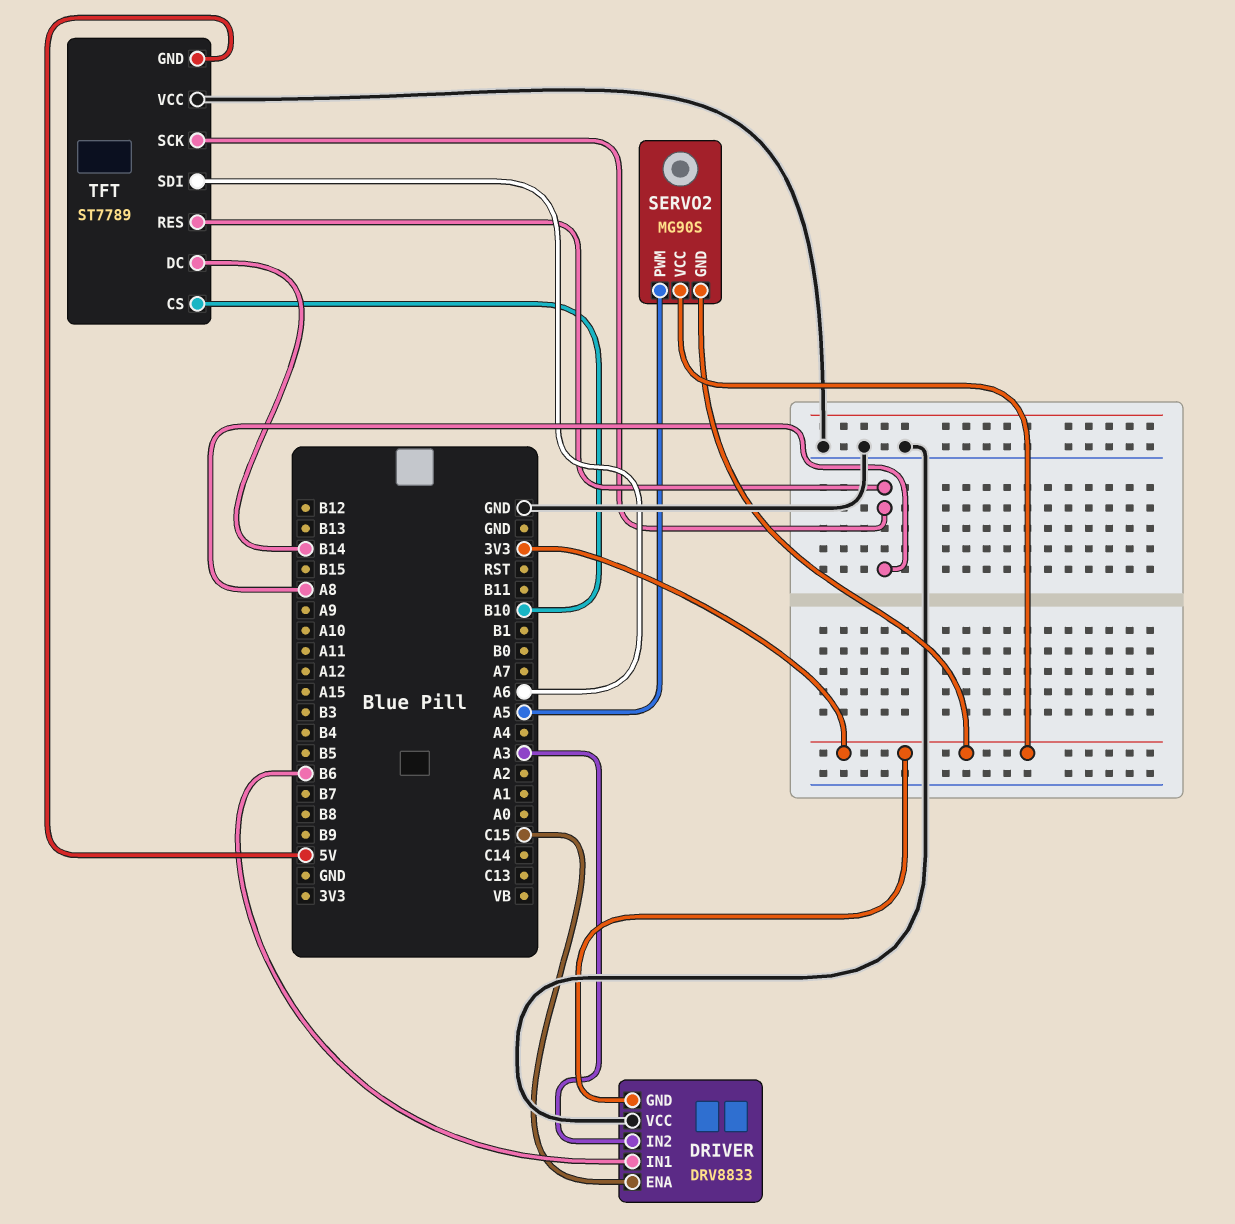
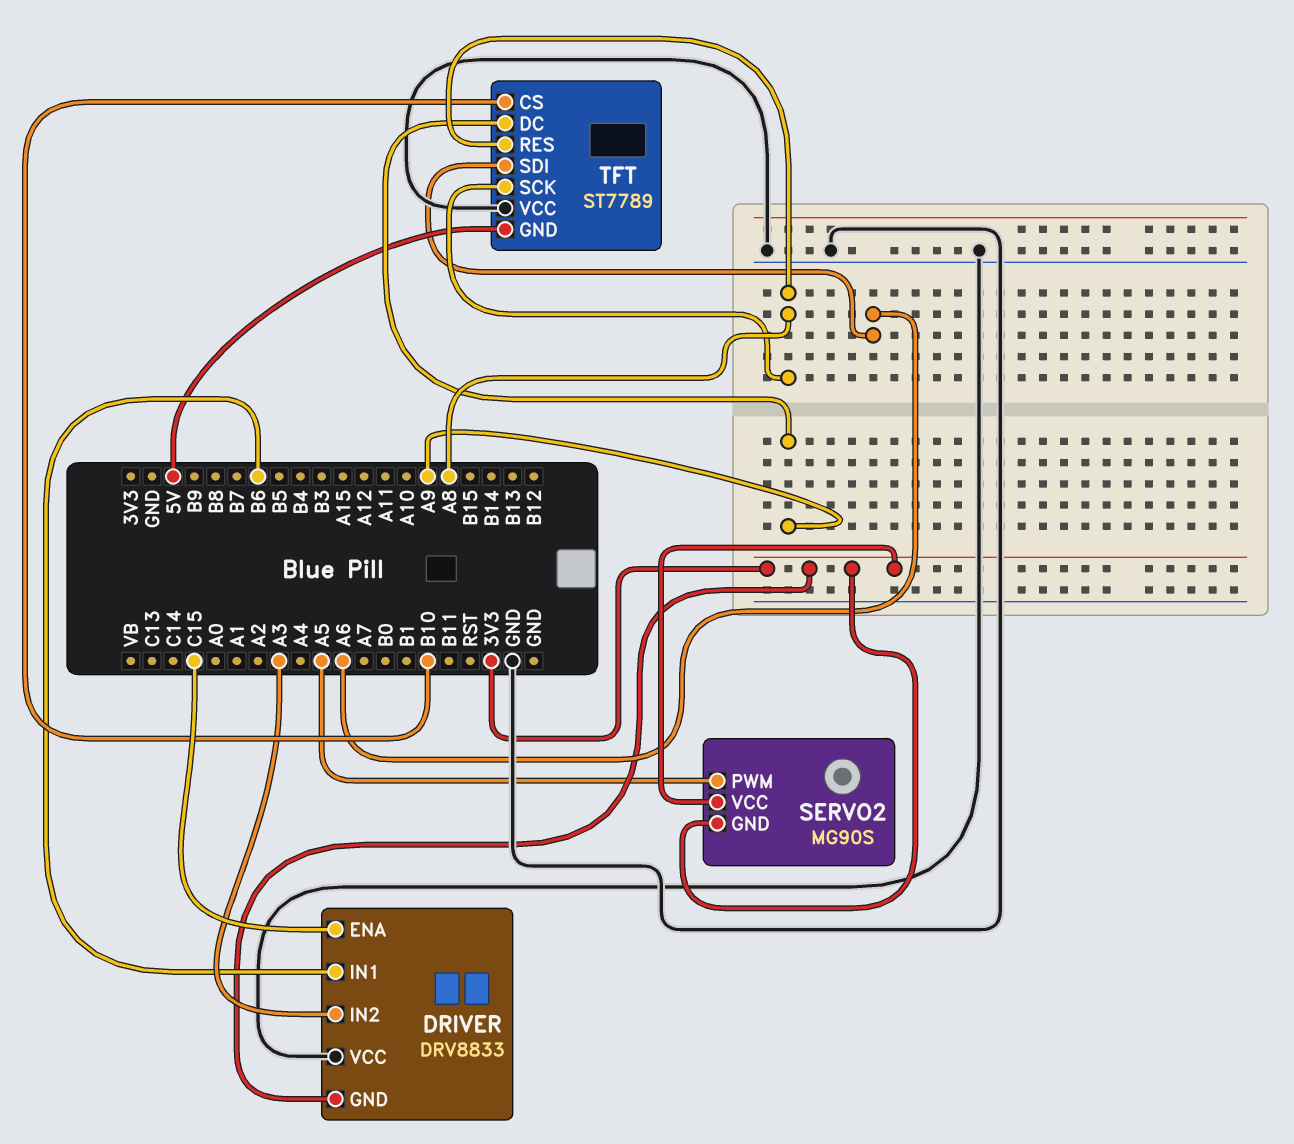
TFT pin DC: B14 -> A9

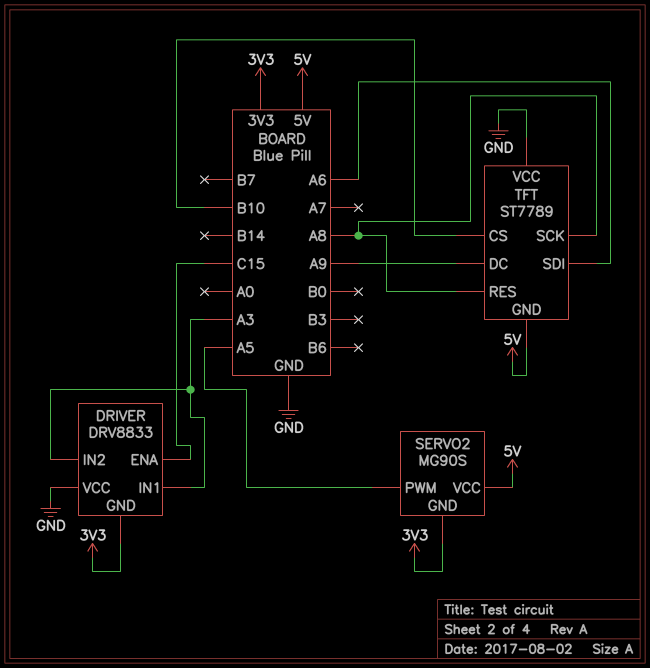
DRIVER pin IN1: B6 -> A3
SERVO2 pin VCC: 3V3 -> 5V

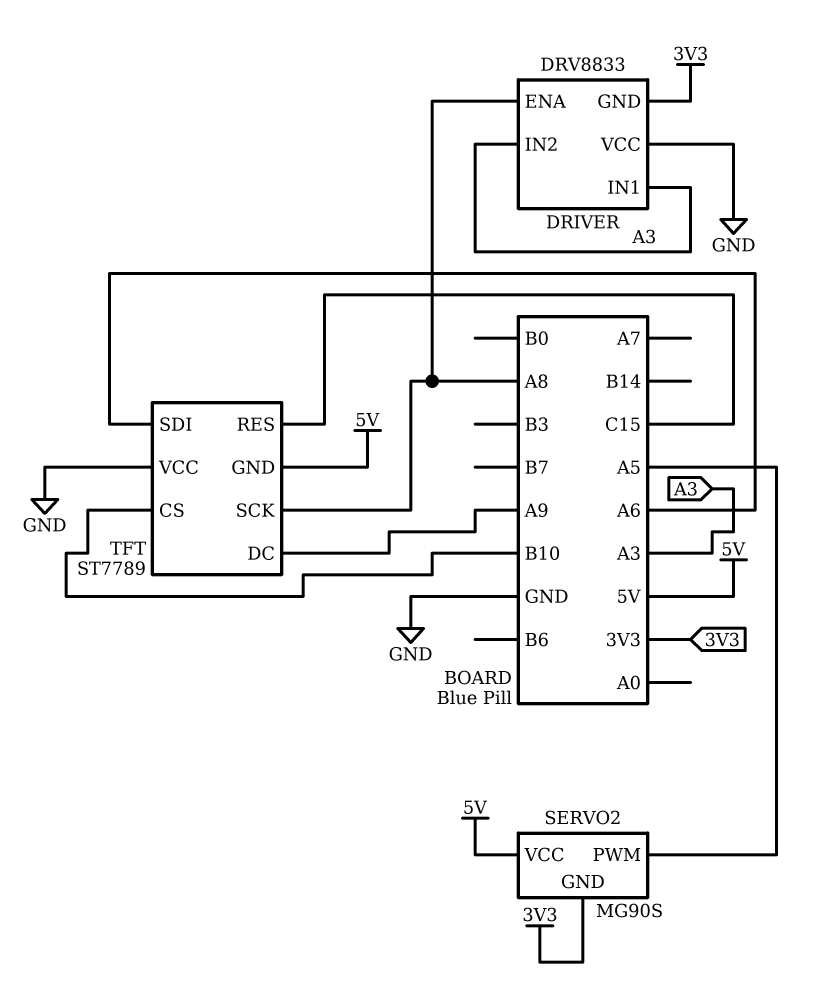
DRIVER pin ENA: C15 -> A8
TFT pin RES: A8 -> C15

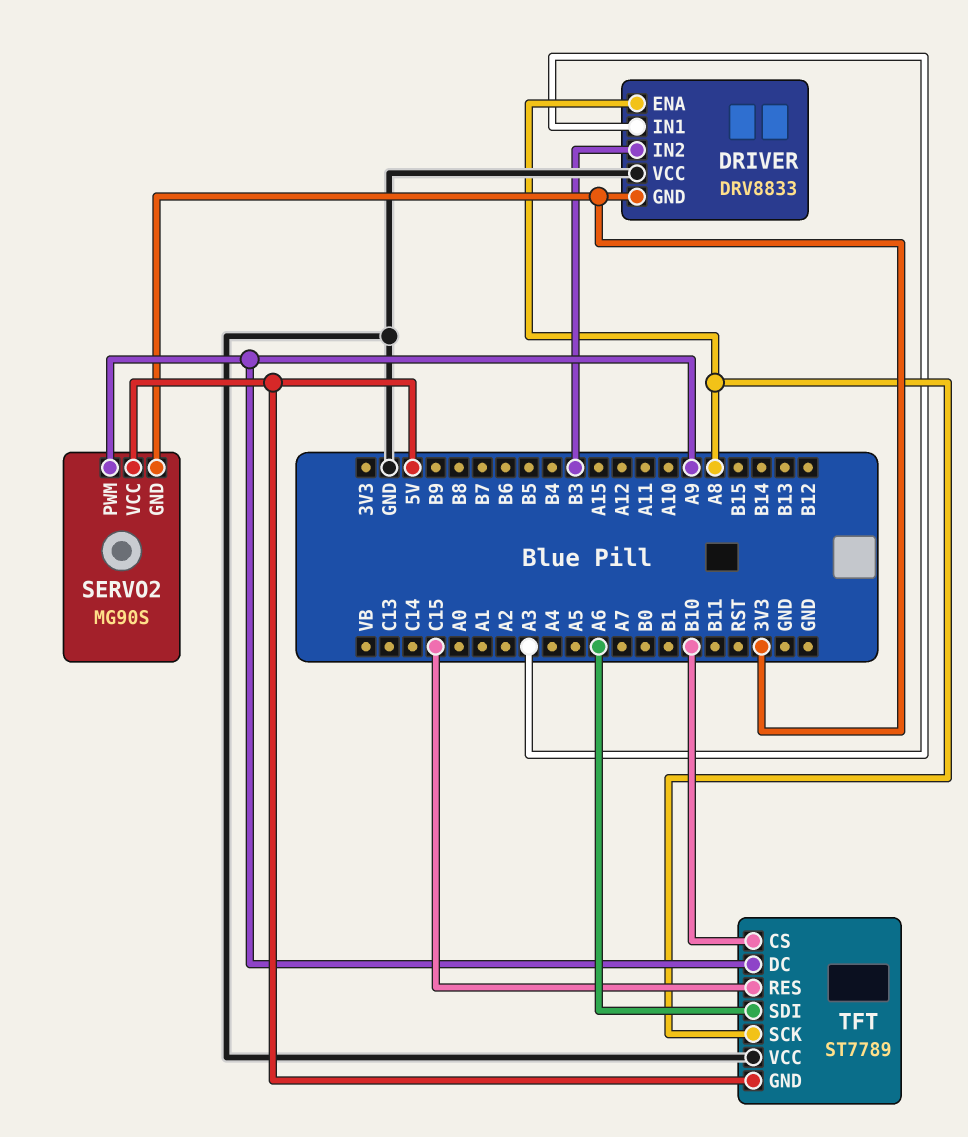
DRIVER pin IN2: A3 -> B3
SERVO2 pin PWM: A5 -> A9

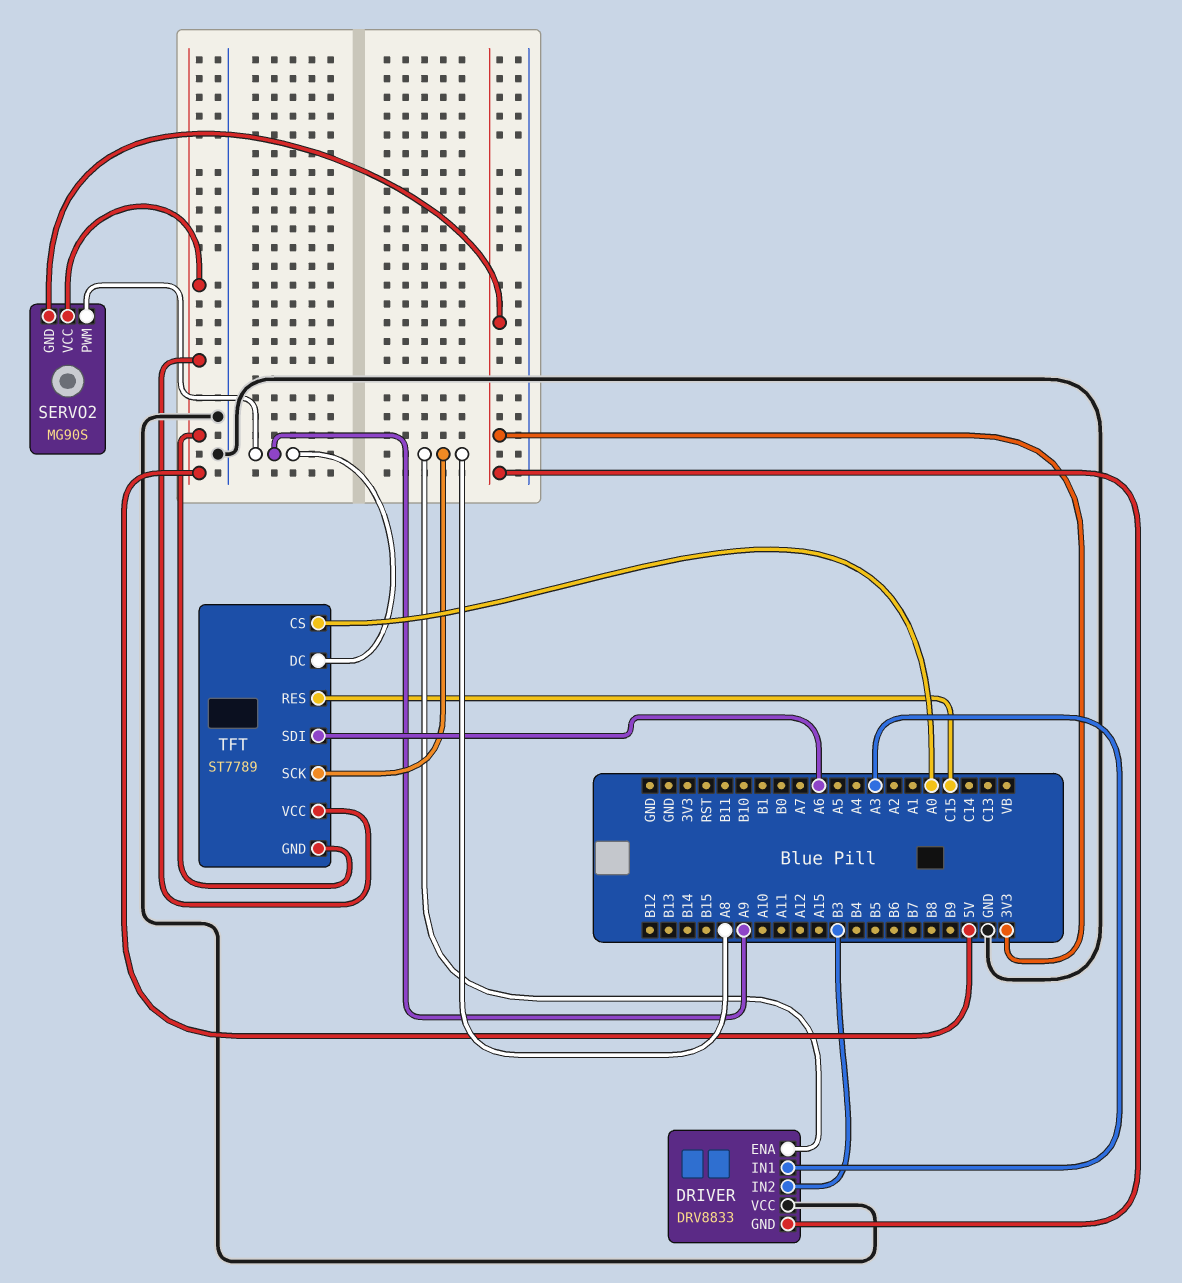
TFT pin CS: B10 -> A0
TFT pin VCC: GND -> 5V

